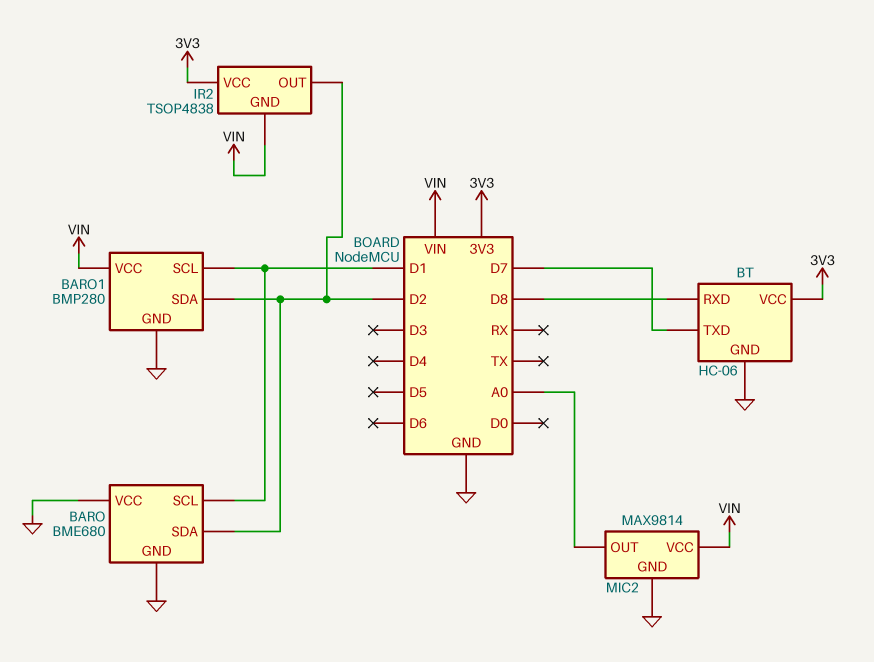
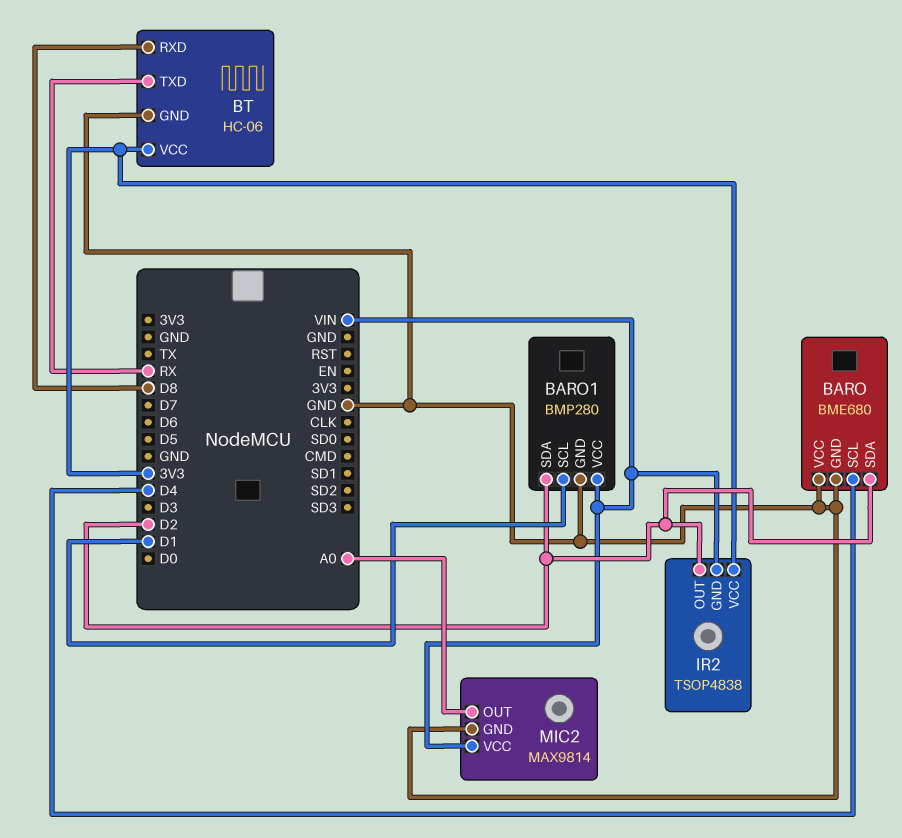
BARO pin SCL: D1 -> D4
BT pin TXD: D7 -> RX

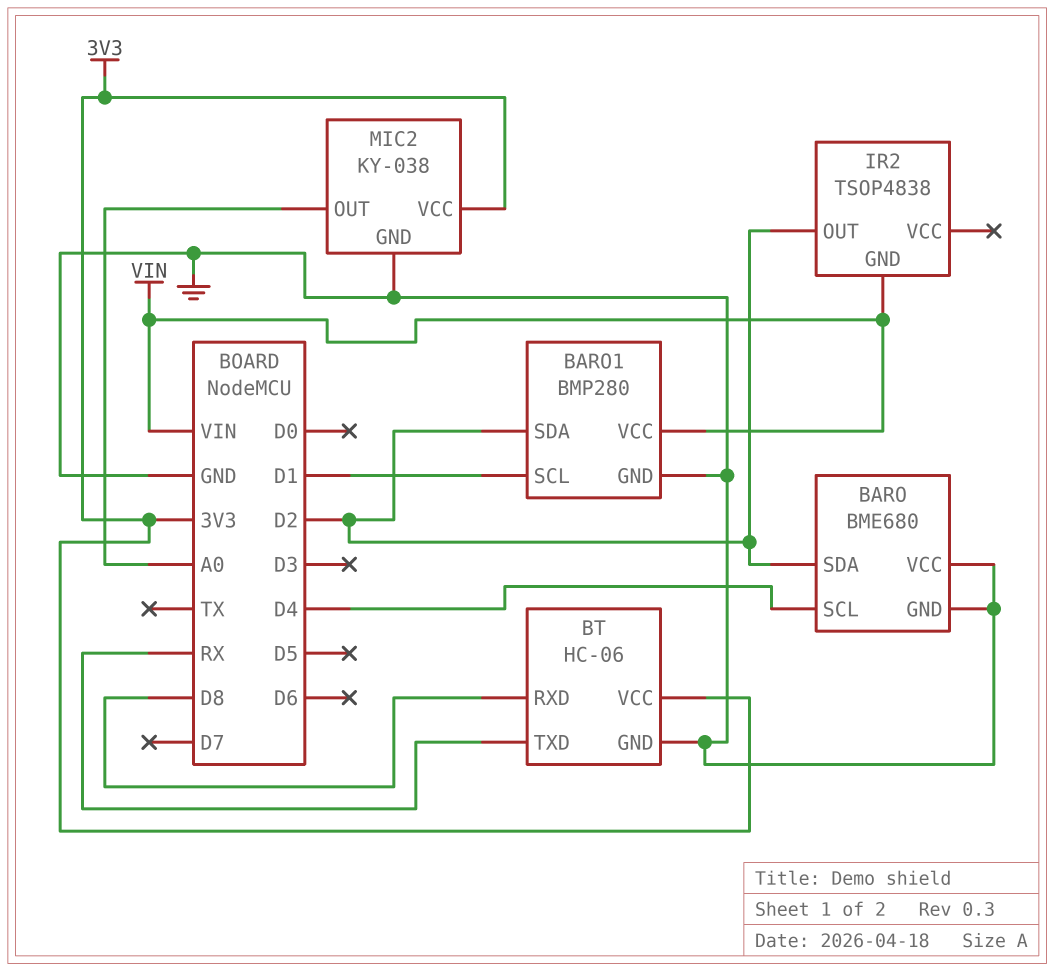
IR2 pin VCC: 3V3 -> none
MIC2: MAX9814 -> KY-038
MIC2 pin VCC: VIN -> 3V3

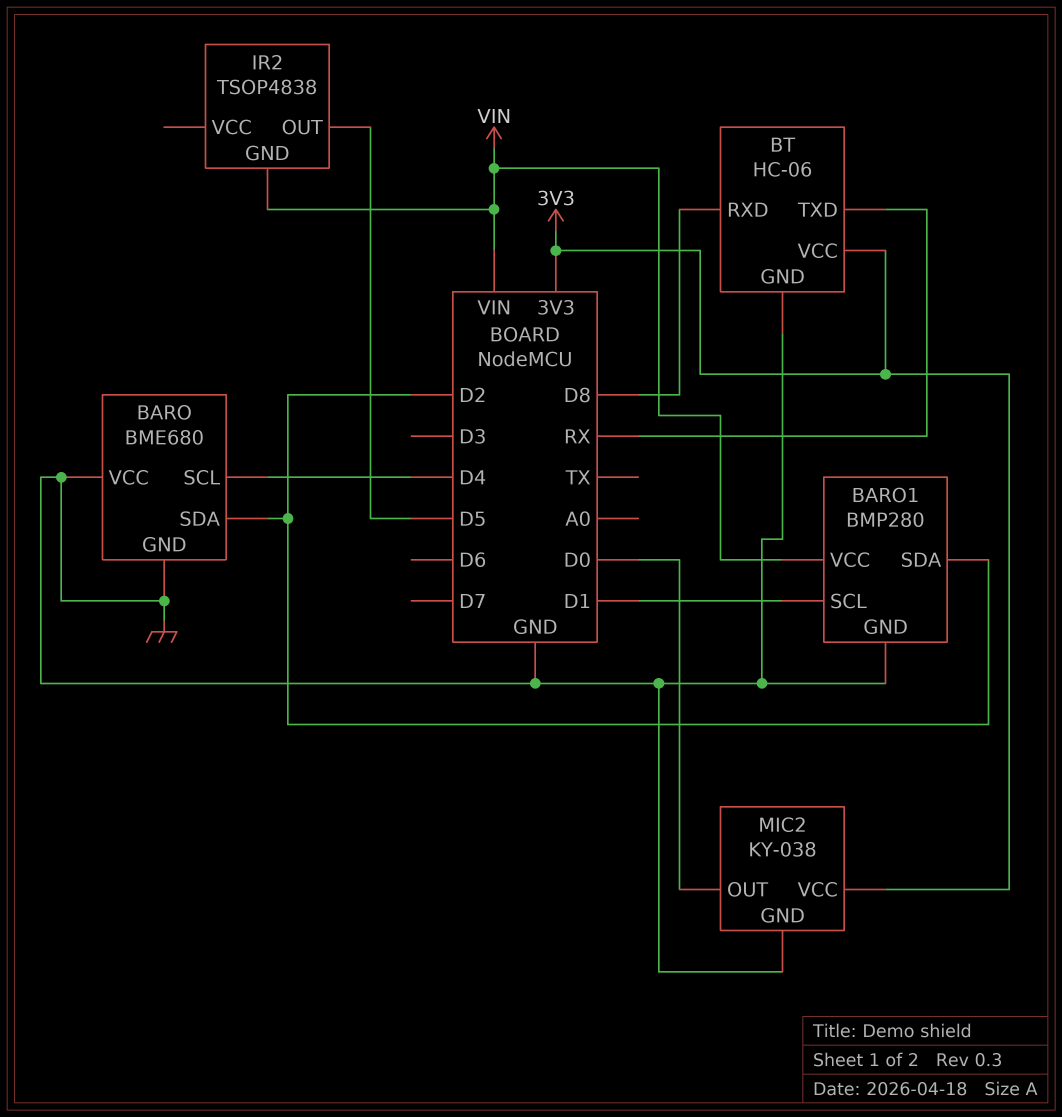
IR2 pin OUT: D2 -> D5
MIC2 pin OUT: A0 -> D0

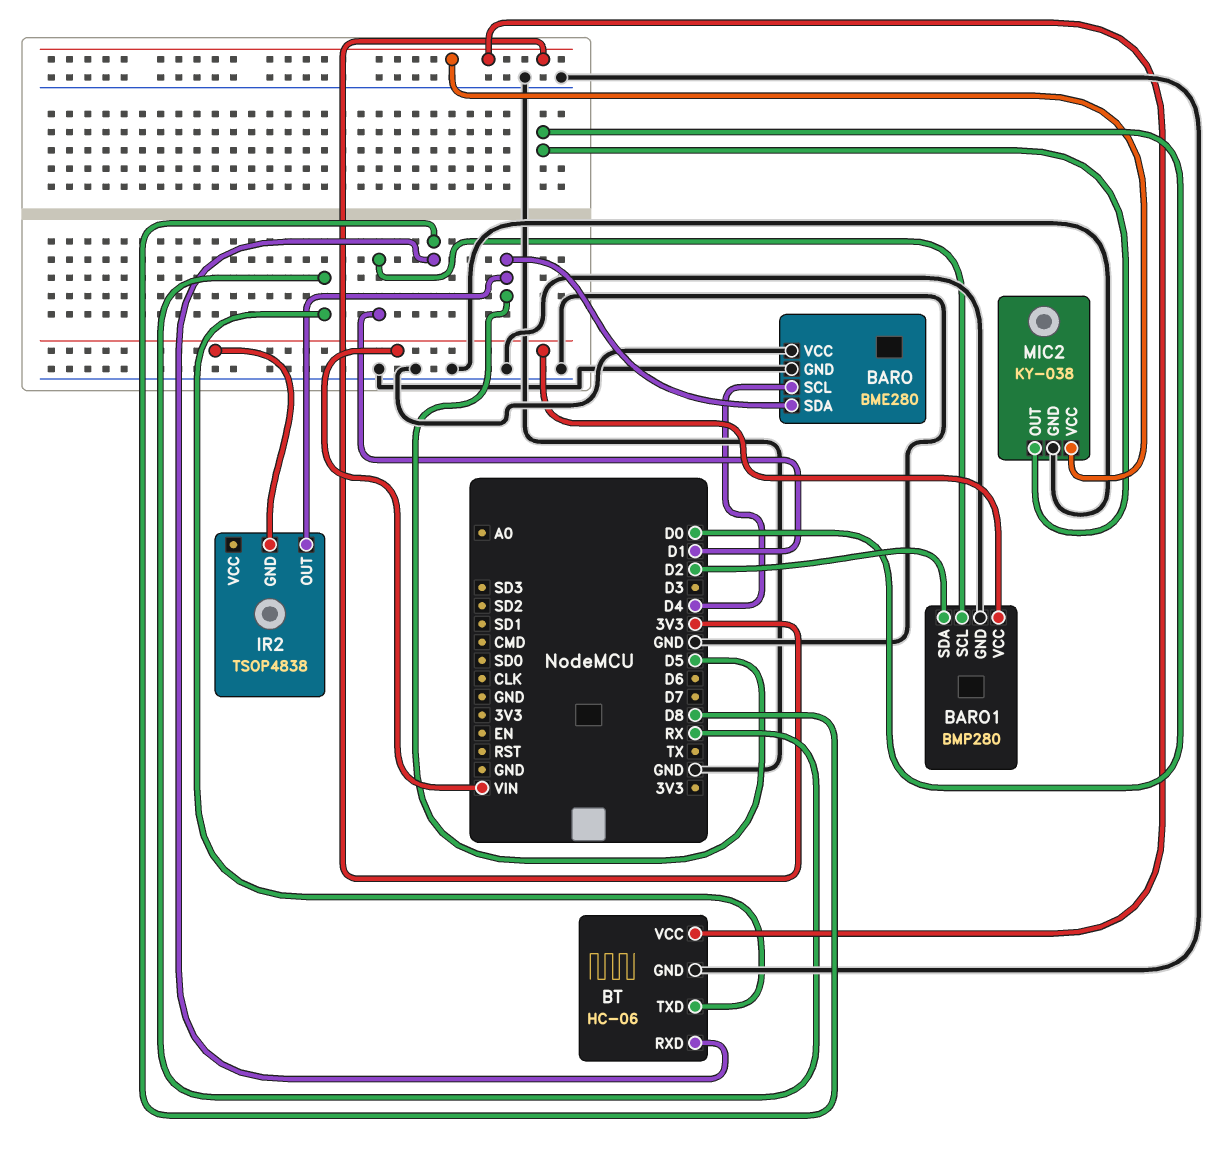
BARO: BME680 -> BME280
BARO pin SDA: D2 -> D5

